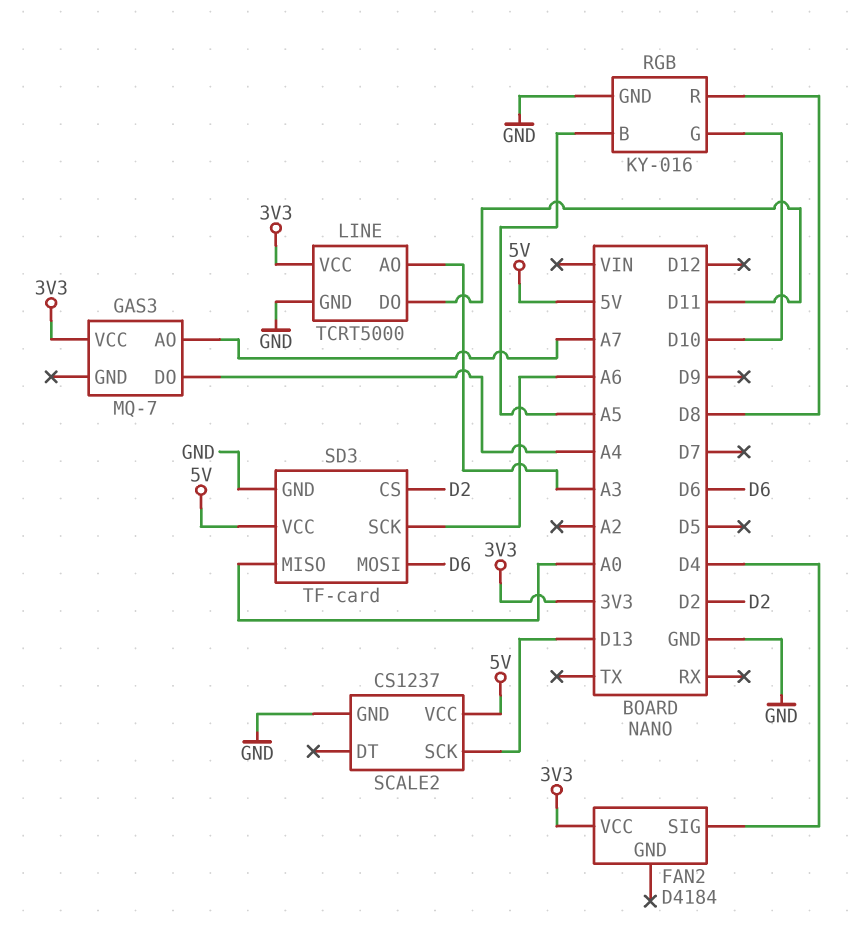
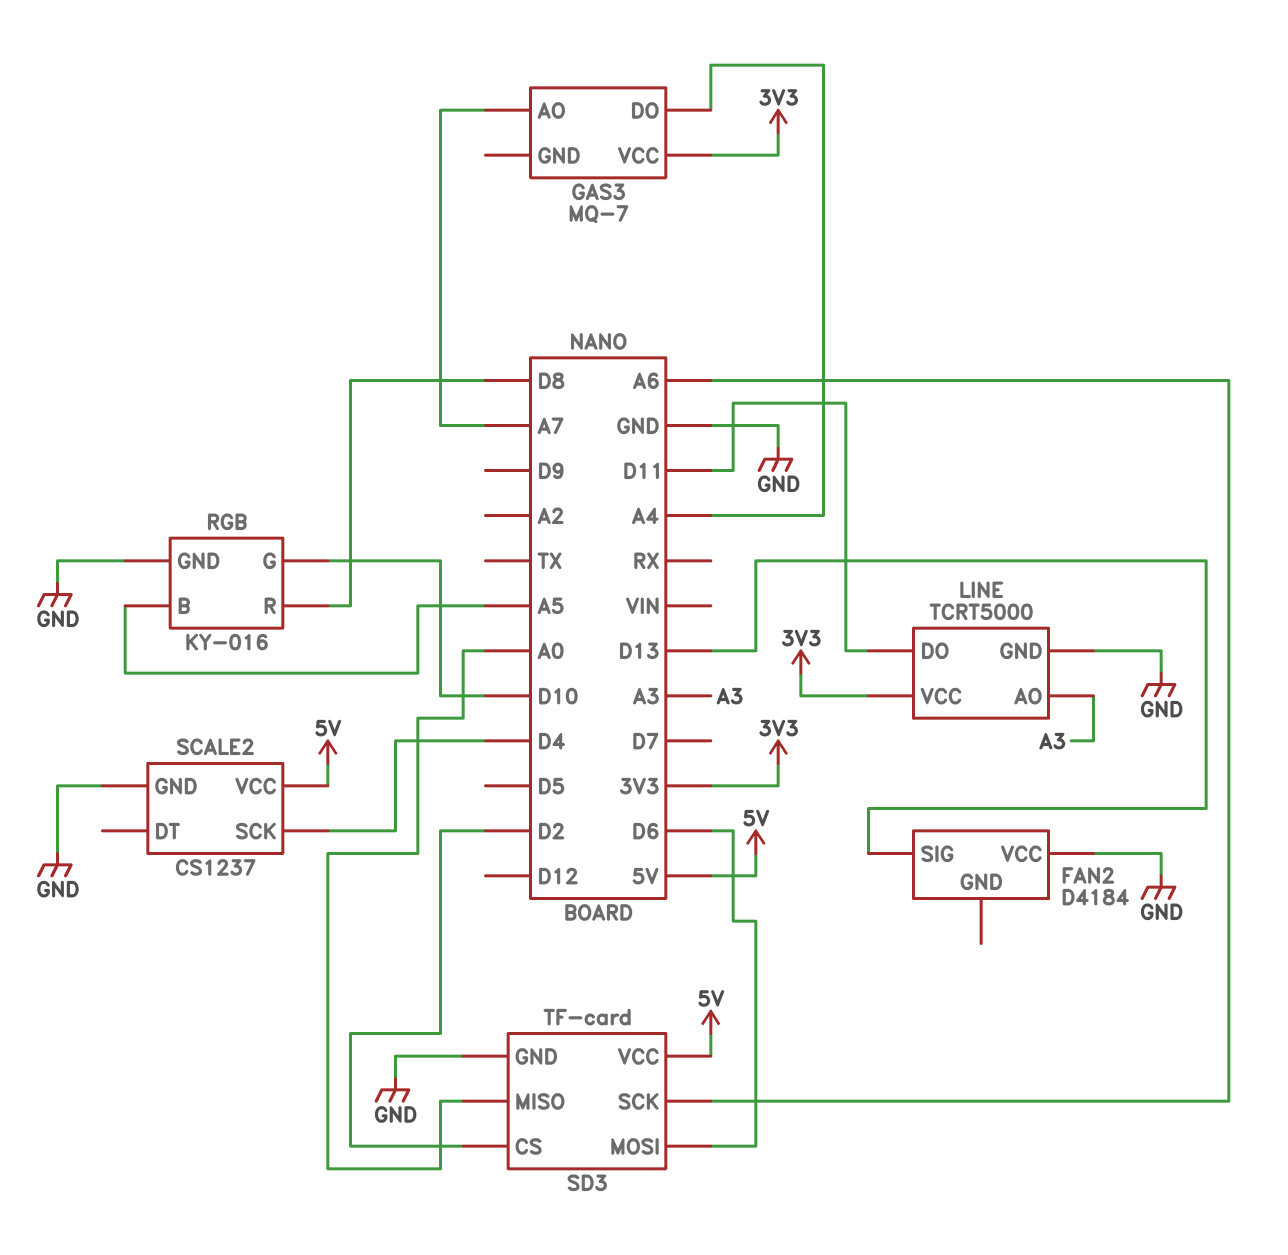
FAN2 pin SIG: D4 -> D13
FAN2 pin VCC: 3V3 -> GND
SCALE2 pin SCK: D13 -> D4

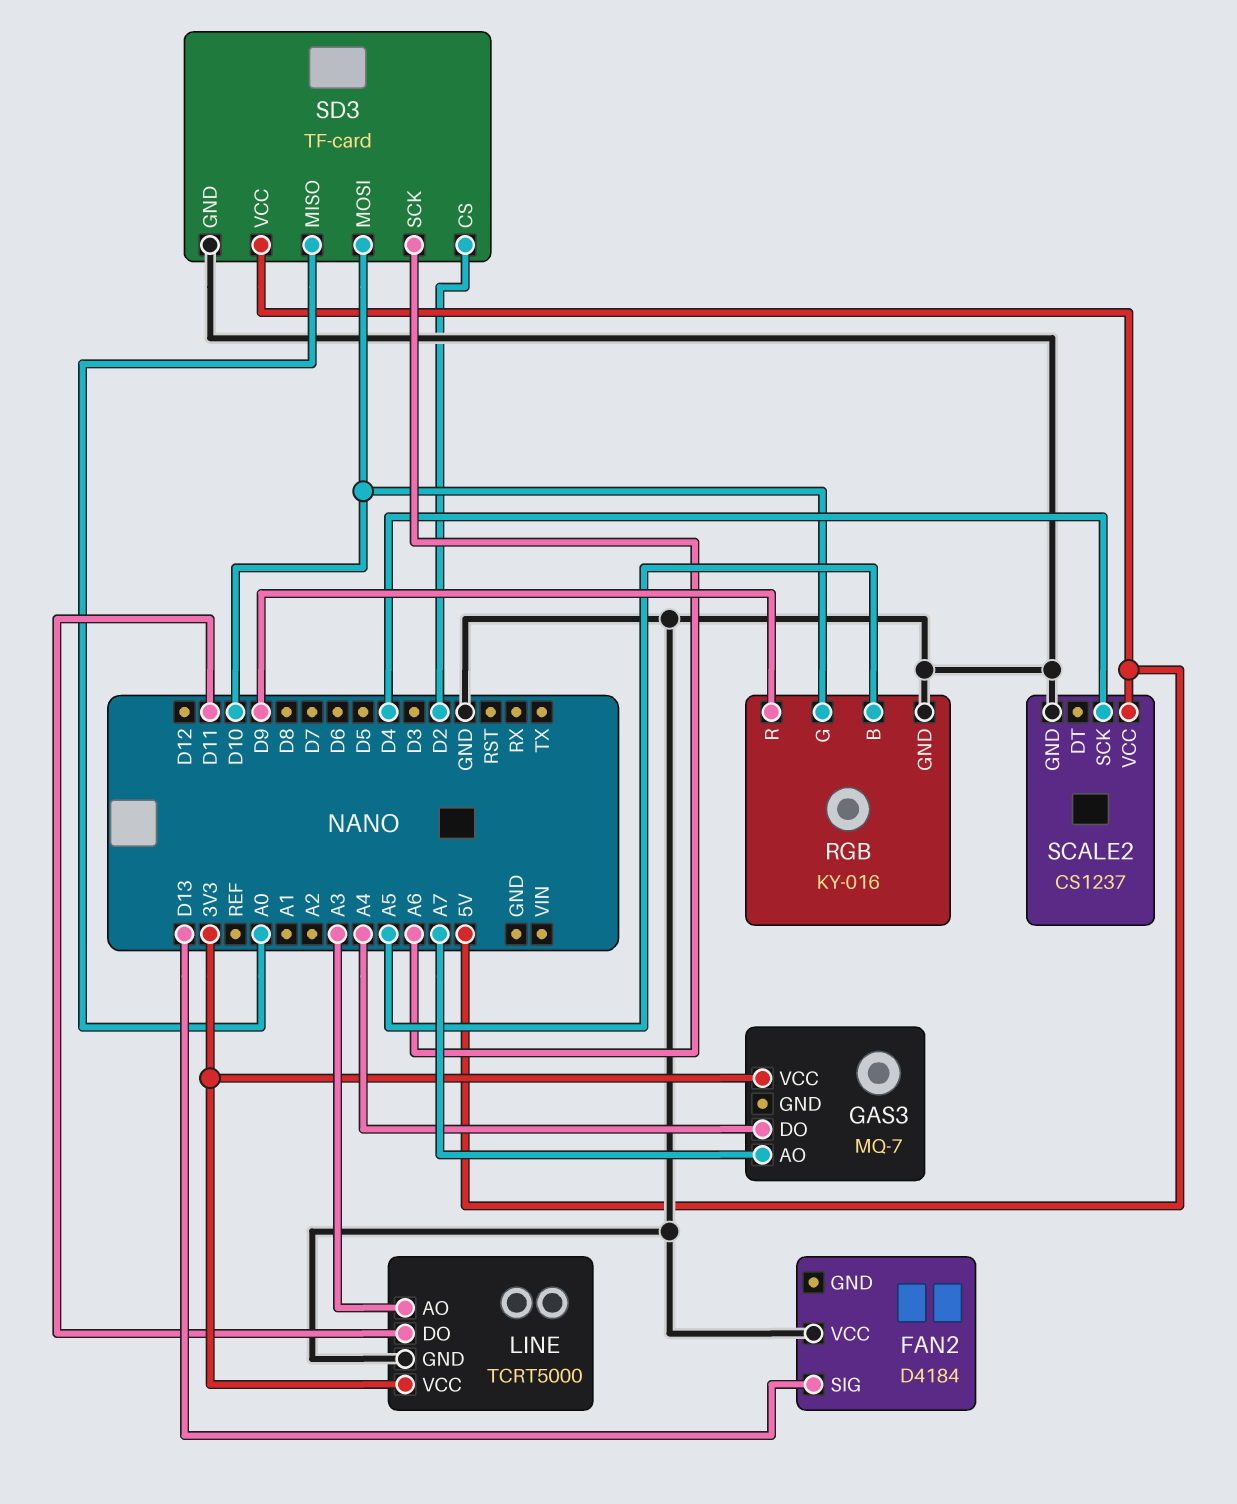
RGB pin R: D8 -> D9
SD3 pin MOSI: D6 -> D10

